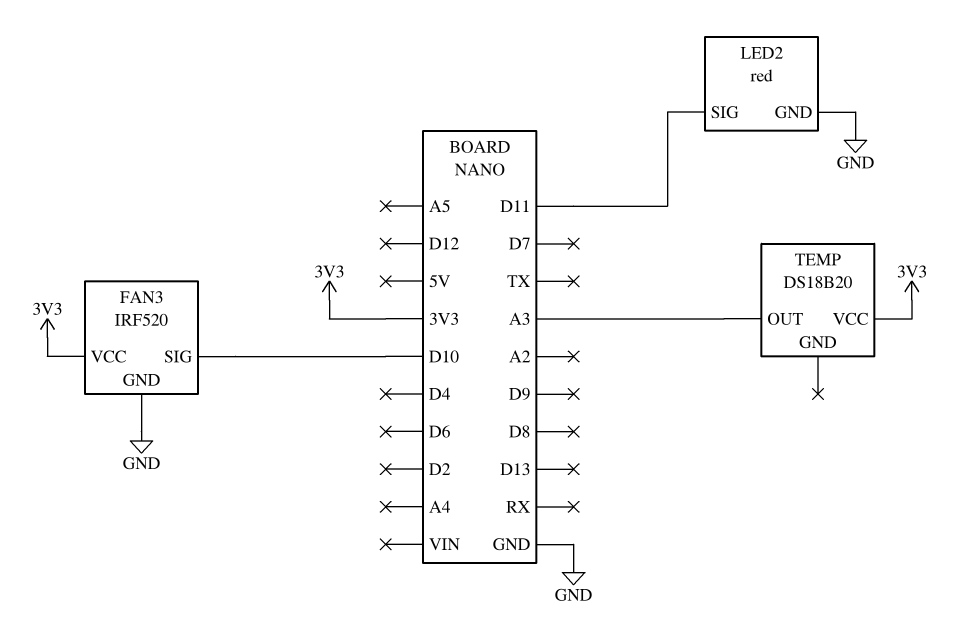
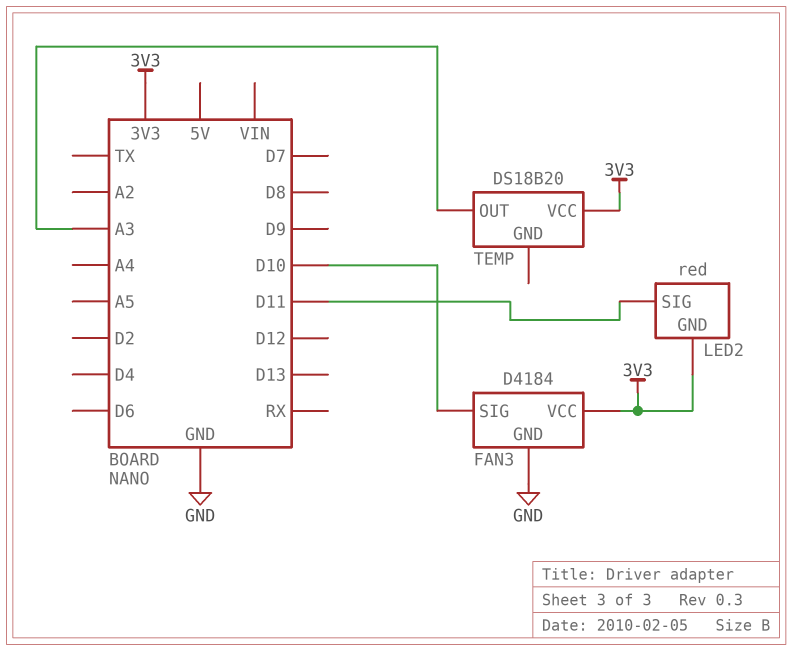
FAN3: IRF520 -> D4184
LED2 pin GND: GND -> 3V3

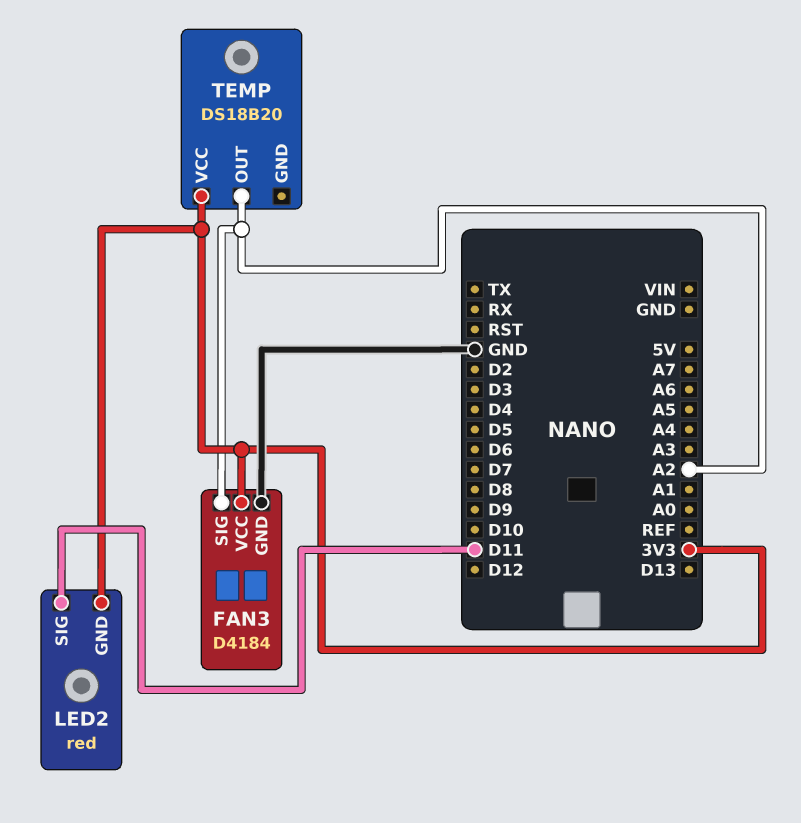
FAN3 pin SIG: D10 -> A2
TEMP pin OUT: A3 -> A2

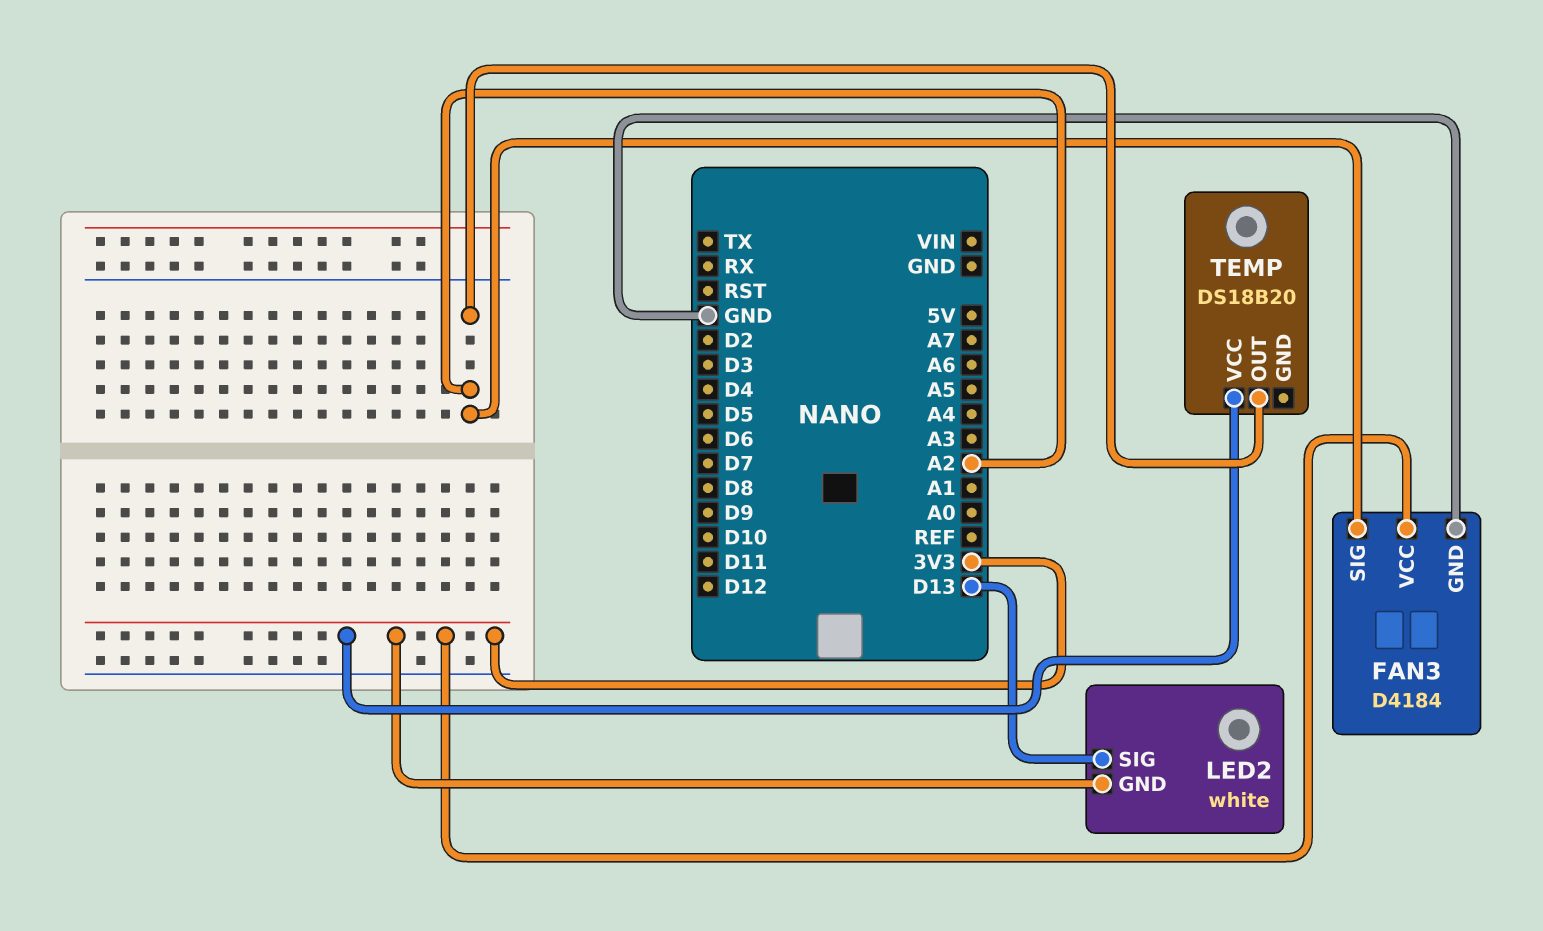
LED2: red -> white
LED2 pin SIG: D11 -> D13

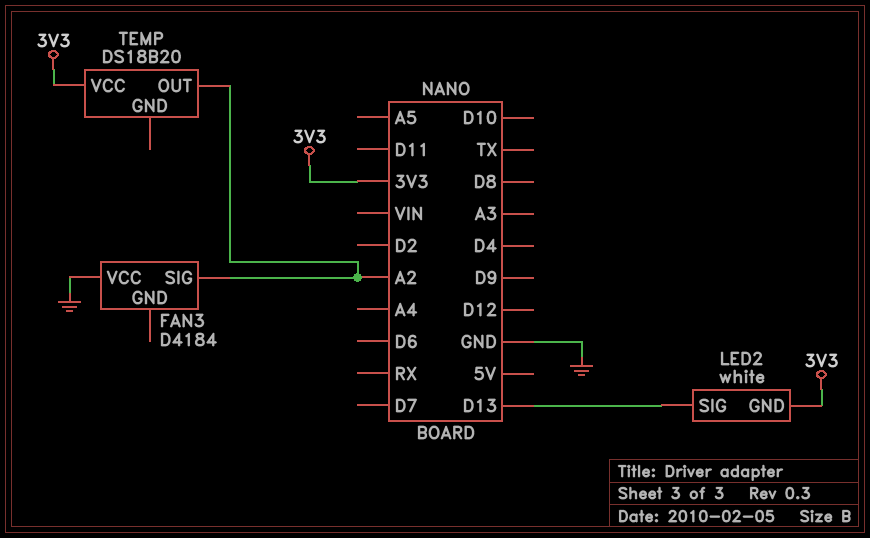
FAN3 pin GND: GND -> none
FAN3 pin VCC: 3V3 -> GND

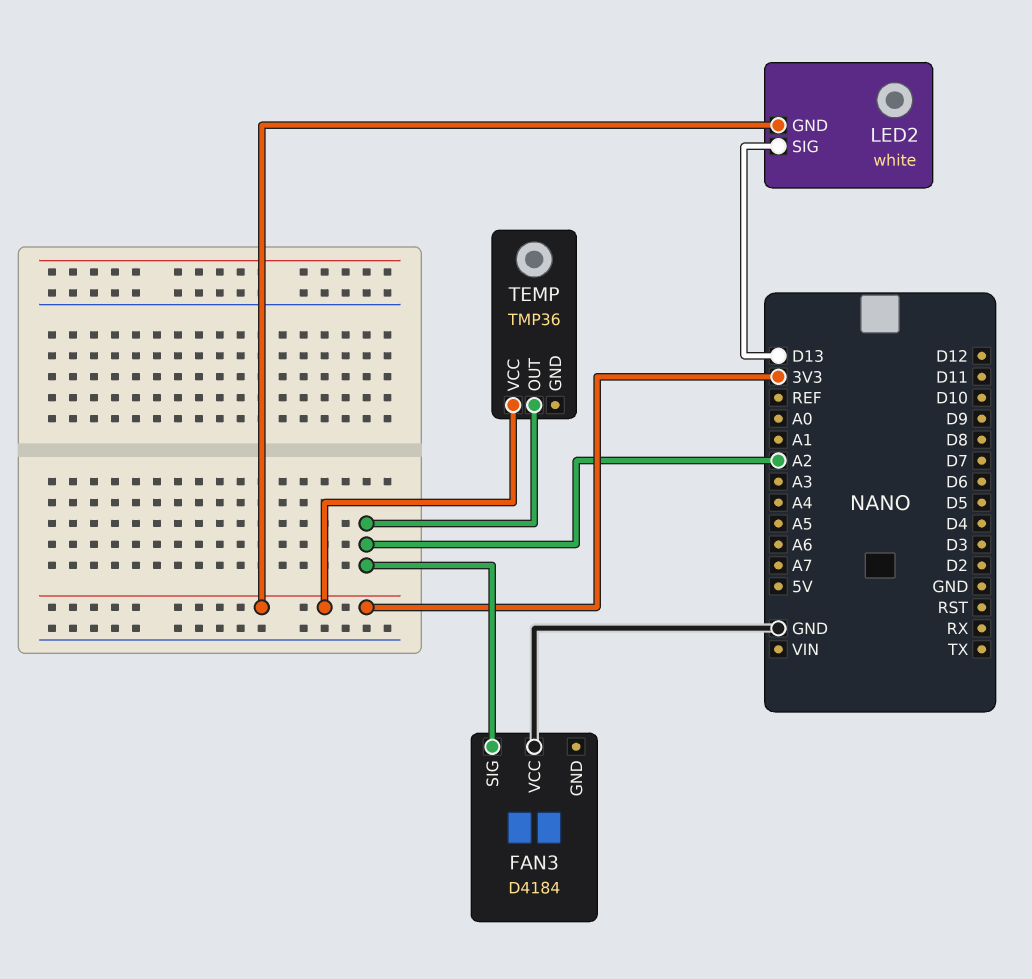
TEMP: DS18B20 -> TMP36

